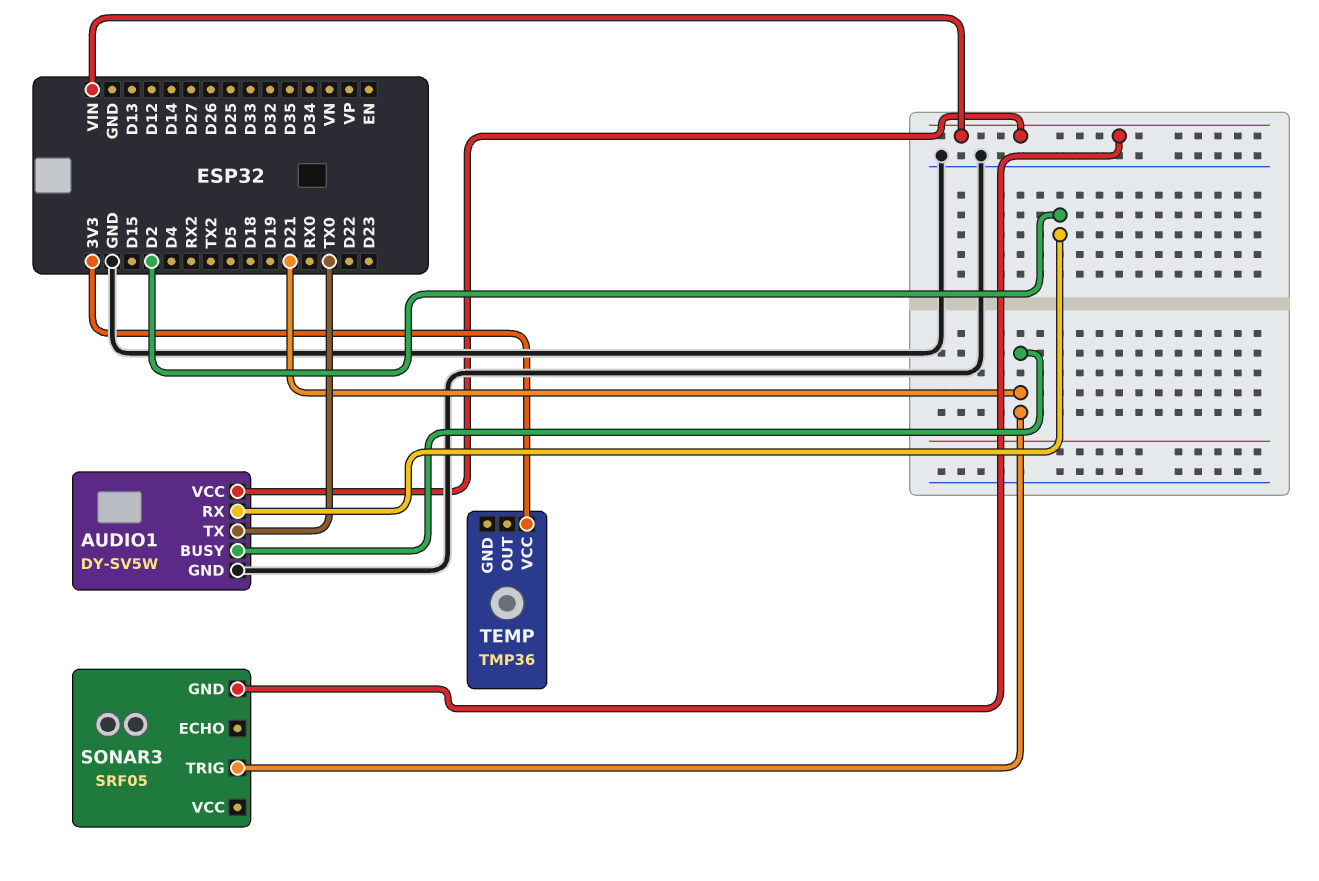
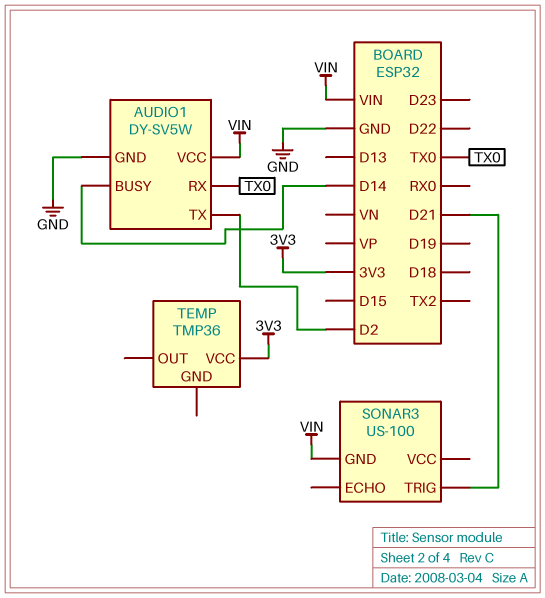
AUDIO1 pin BUSY: D21 -> D14
AUDIO1 pin RX: D2 -> TX0
AUDIO1 pin TX: TX0 -> D2
SONAR3: SRF05 -> US-100

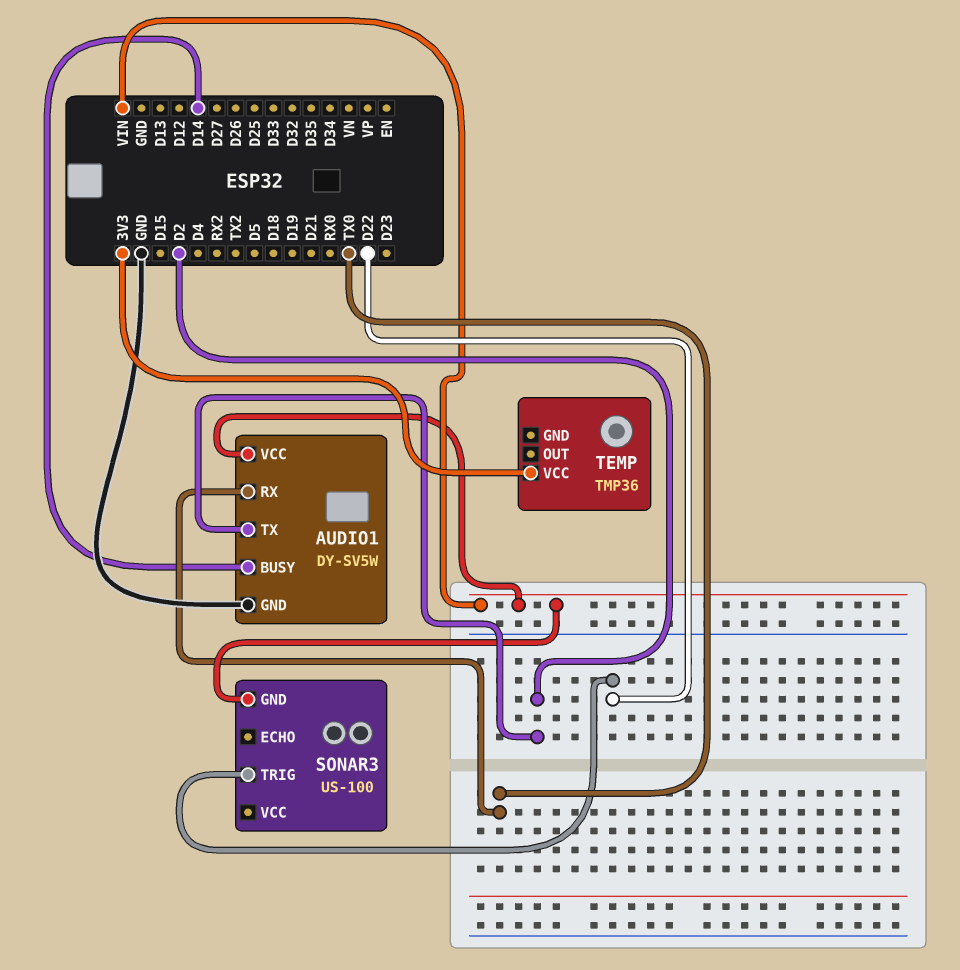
SONAR3 pin TRIG: D21 -> D22

